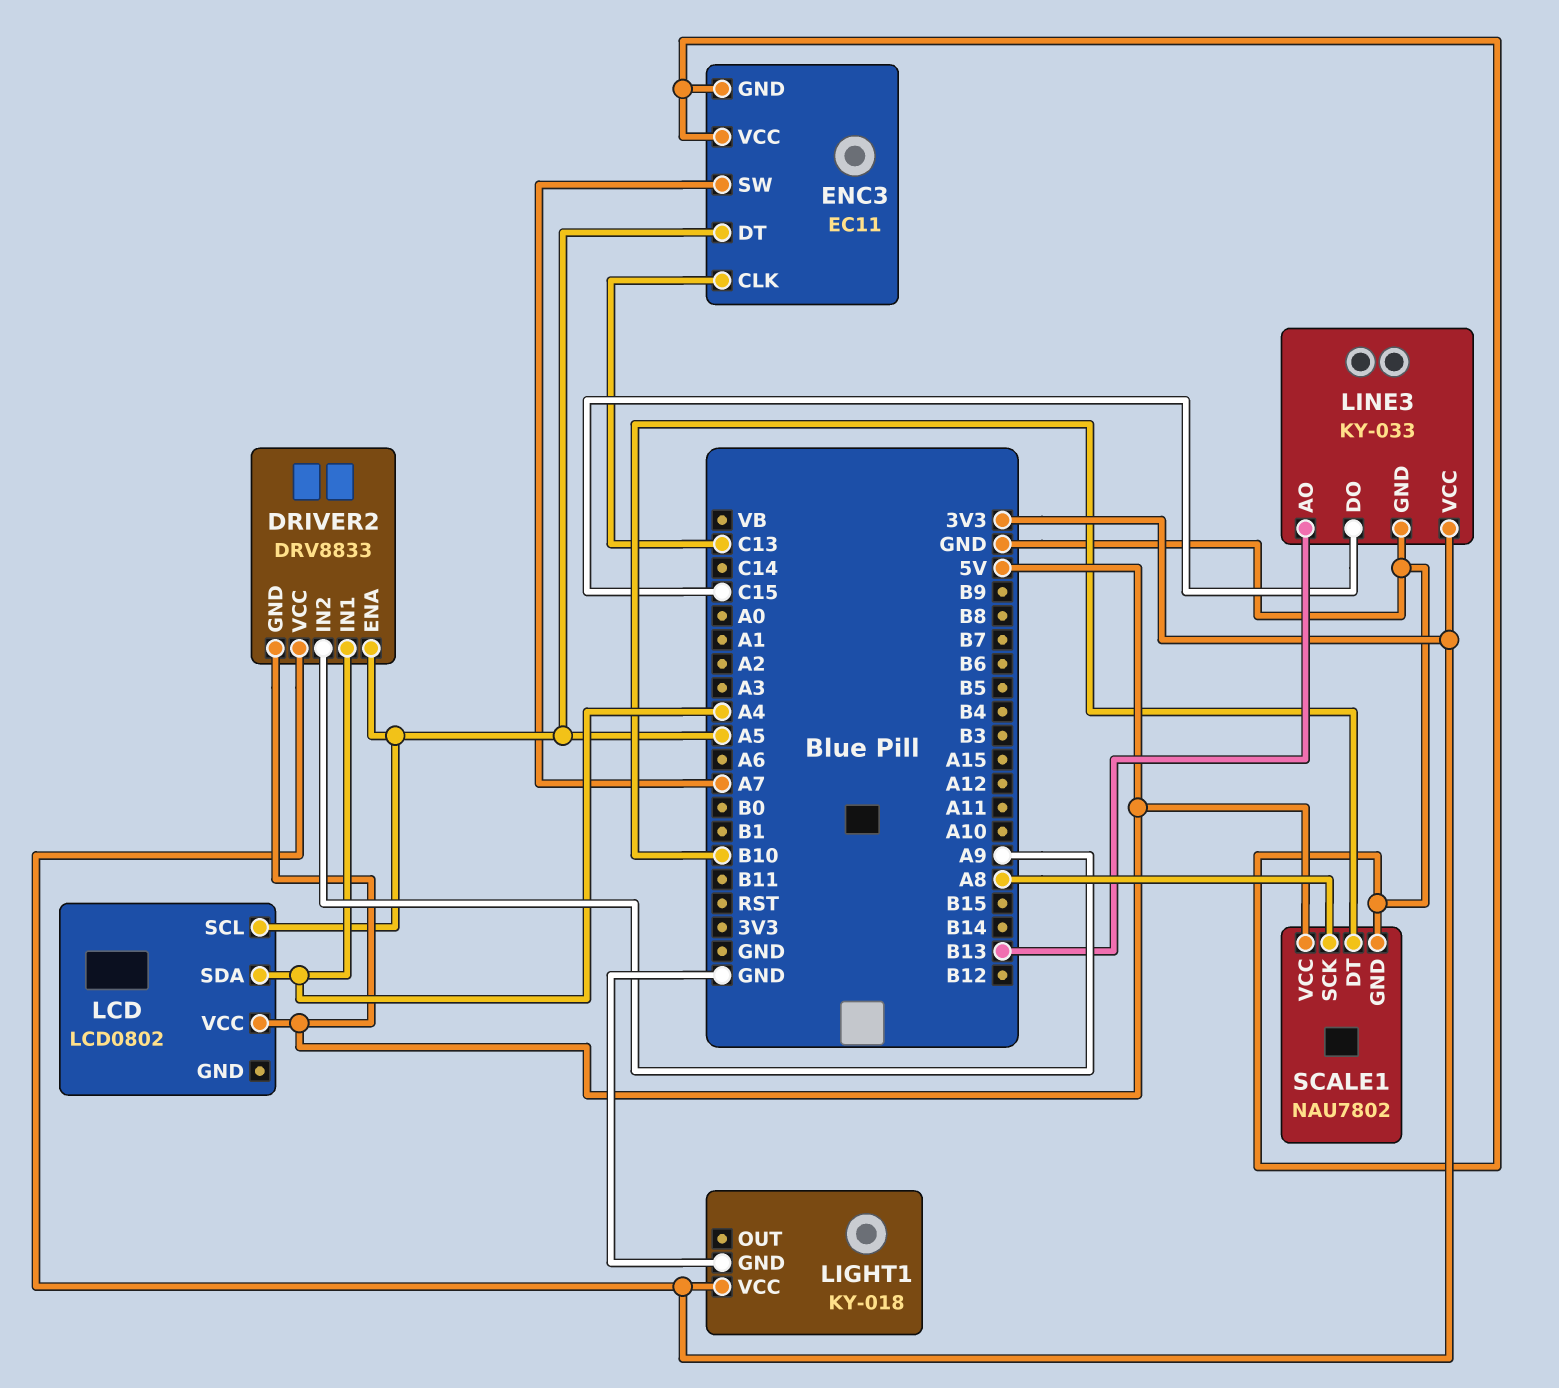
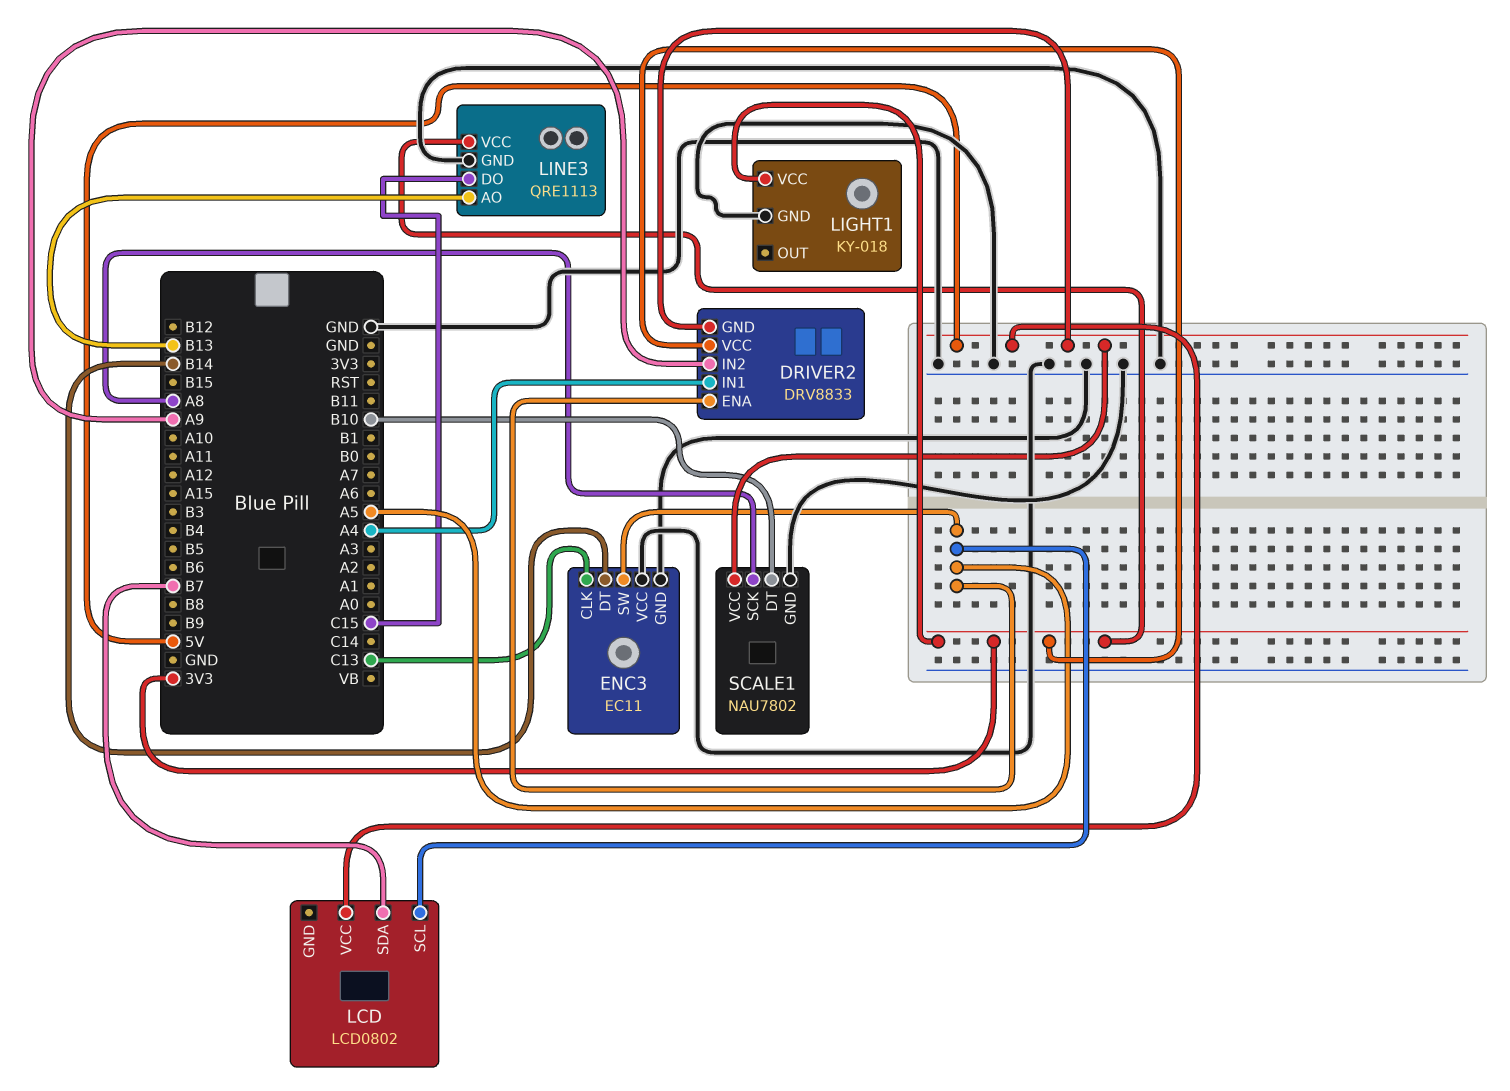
ENC3 pin DT: A5 -> B14
ENC3 pin SW: A7 -> A5
LCD pin SDA: A4 -> B7
LINE3: KY-033 -> QRE1113

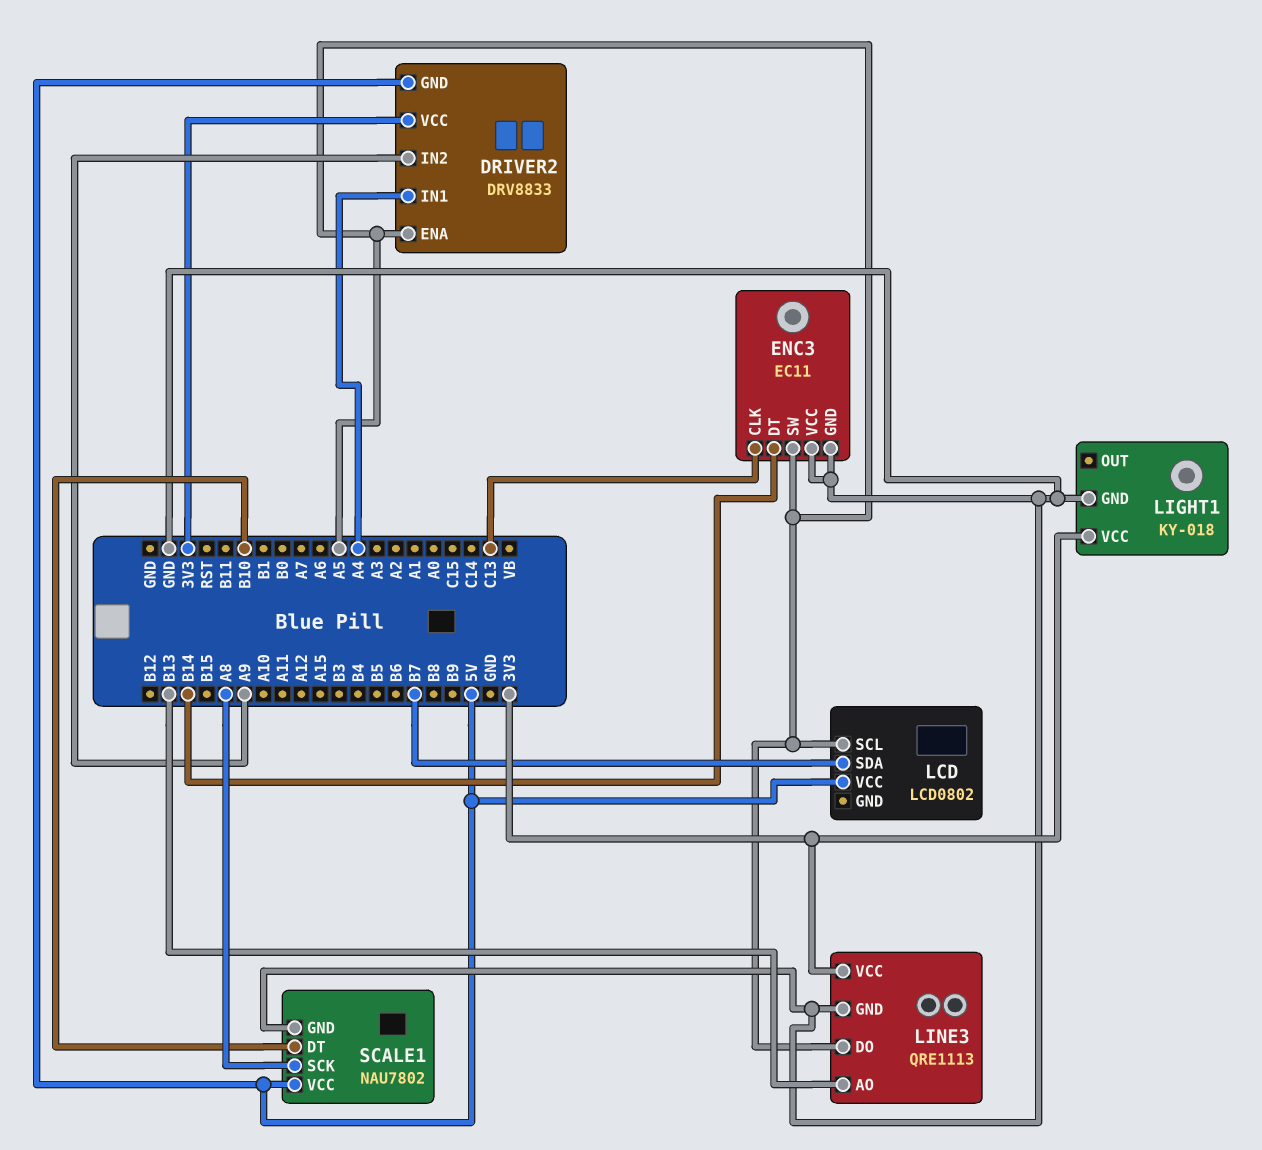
LINE3 pin DO: C15 -> A5

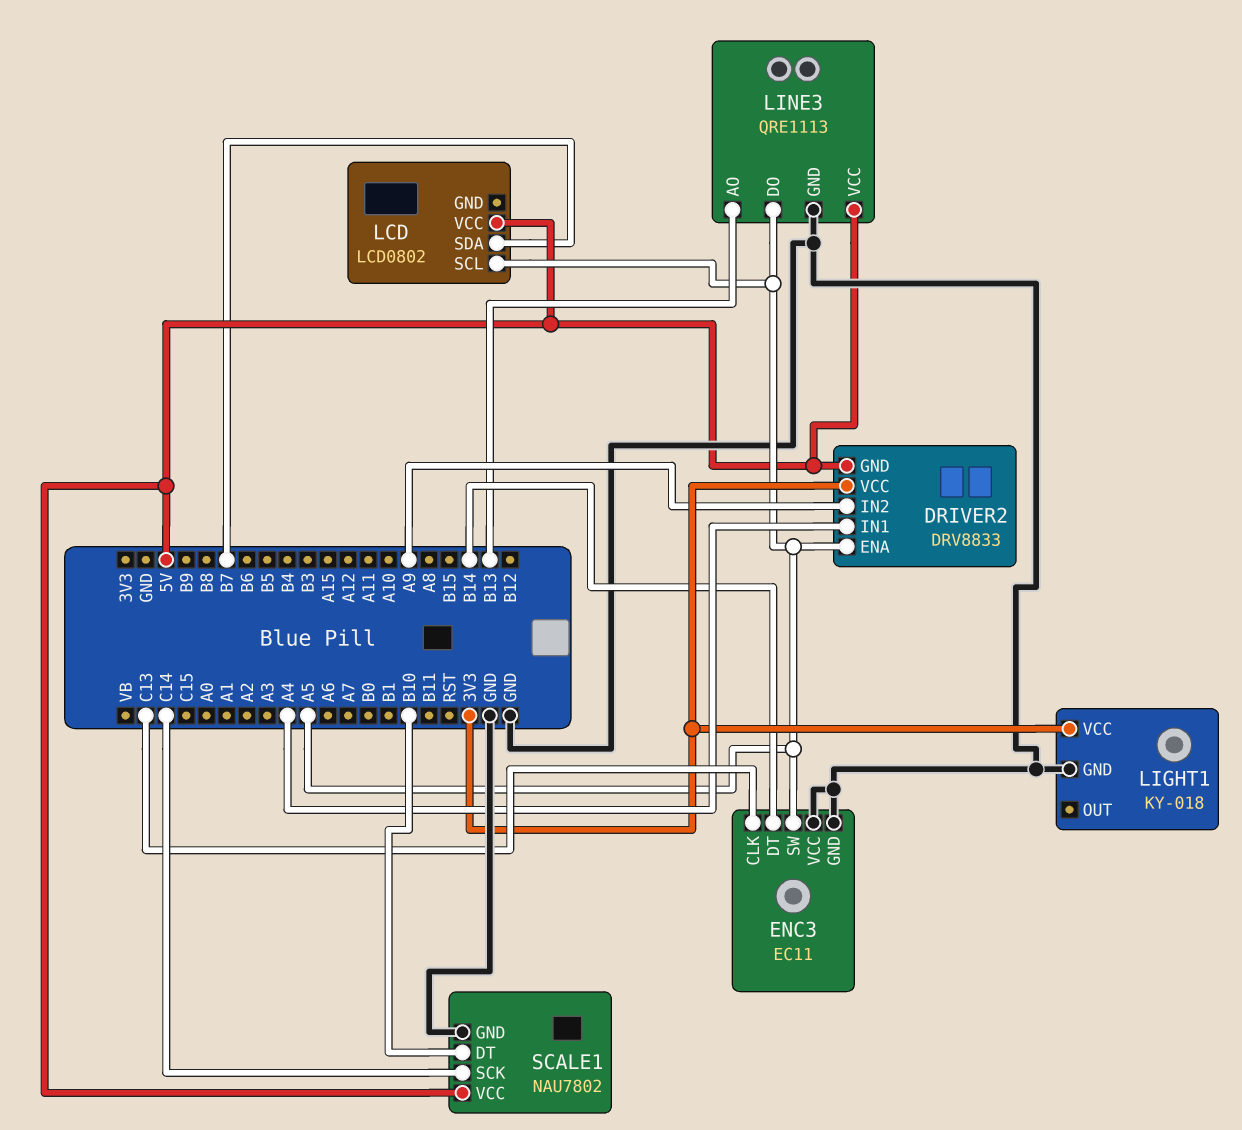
LINE3 pin VCC: 3V3 -> 5V
SCALE1 pin SCK: A8 -> C14

